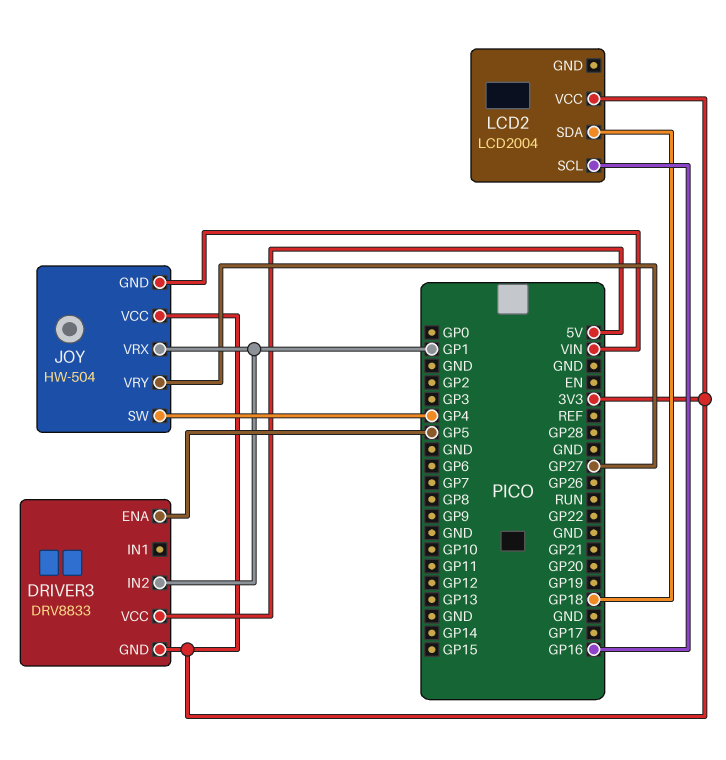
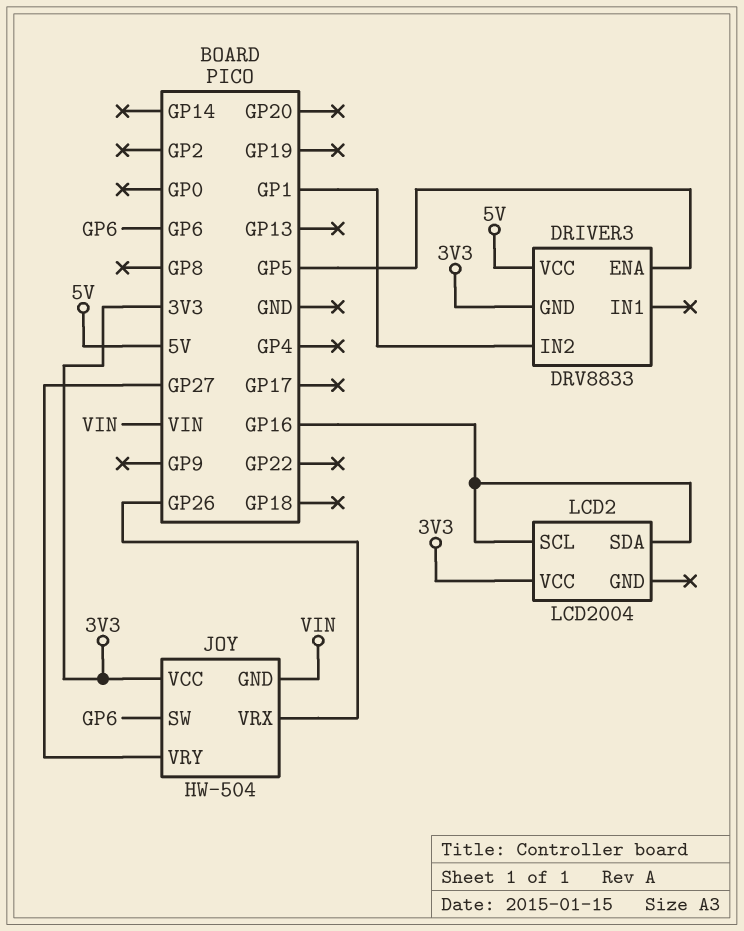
JOY pin SW: GP4 -> GP6
JOY pin VRX: GP1 -> GP26
LCD2 pin SDA: GP18 -> GP16

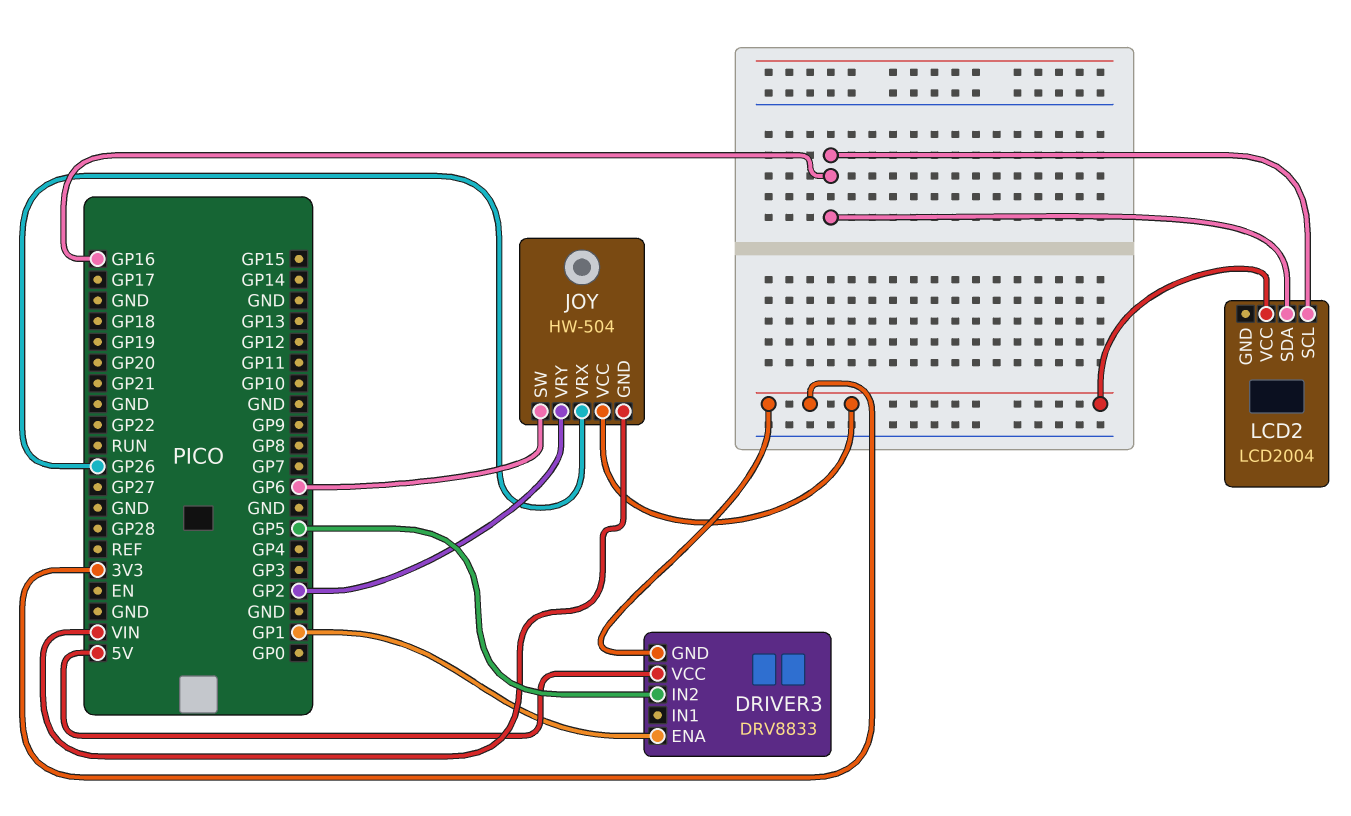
DRIVER3 pin ENA: GP5 -> GP1
DRIVER3 pin IN2: GP1 -> GP5
JOY pin VRY: GP27 -> GP2

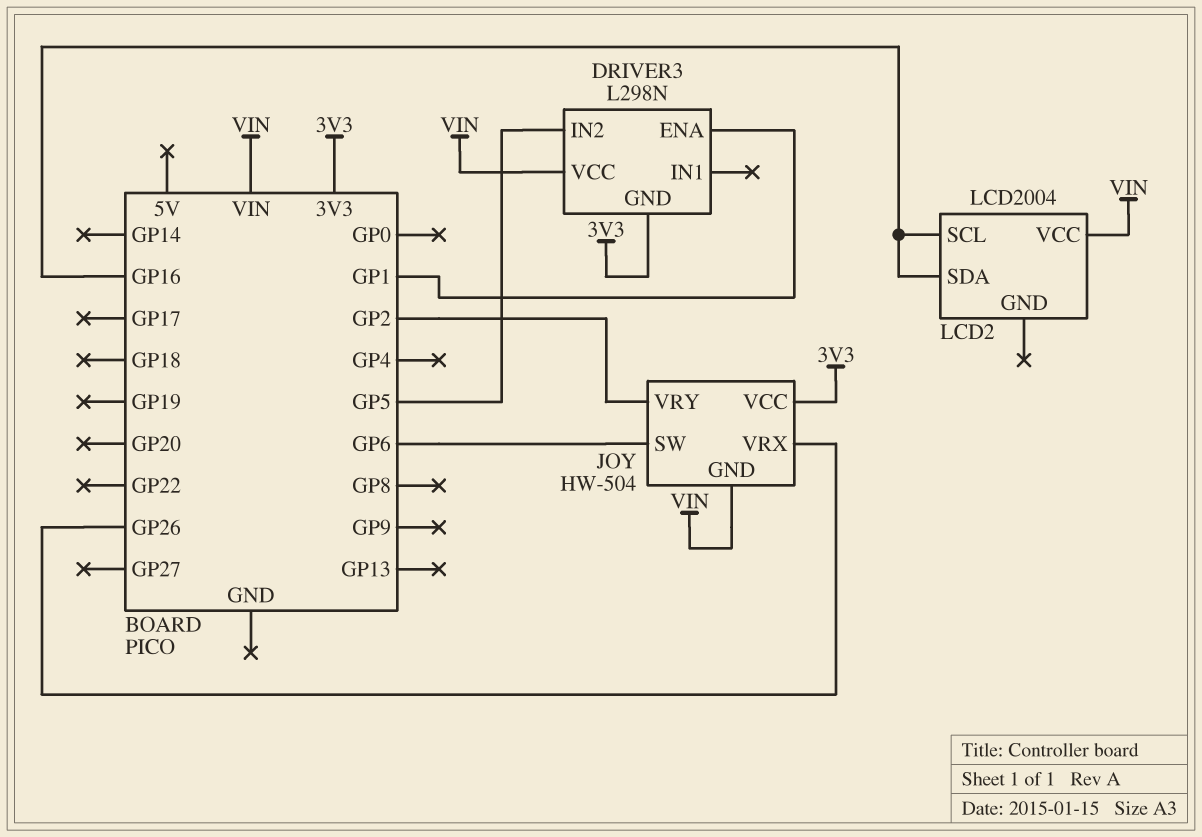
DRIVER3: DRV8833 -> L298N
DRIVER3 pin VCC: 5V -> VIN
LCD2 pin VCC: 3V3 -> VIN

